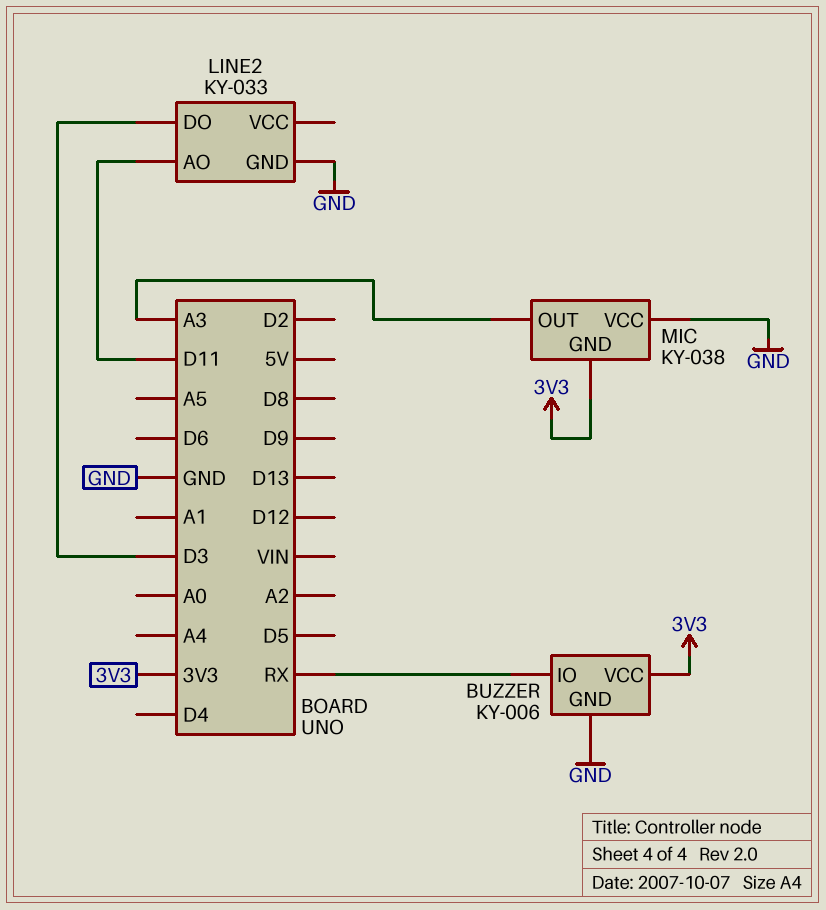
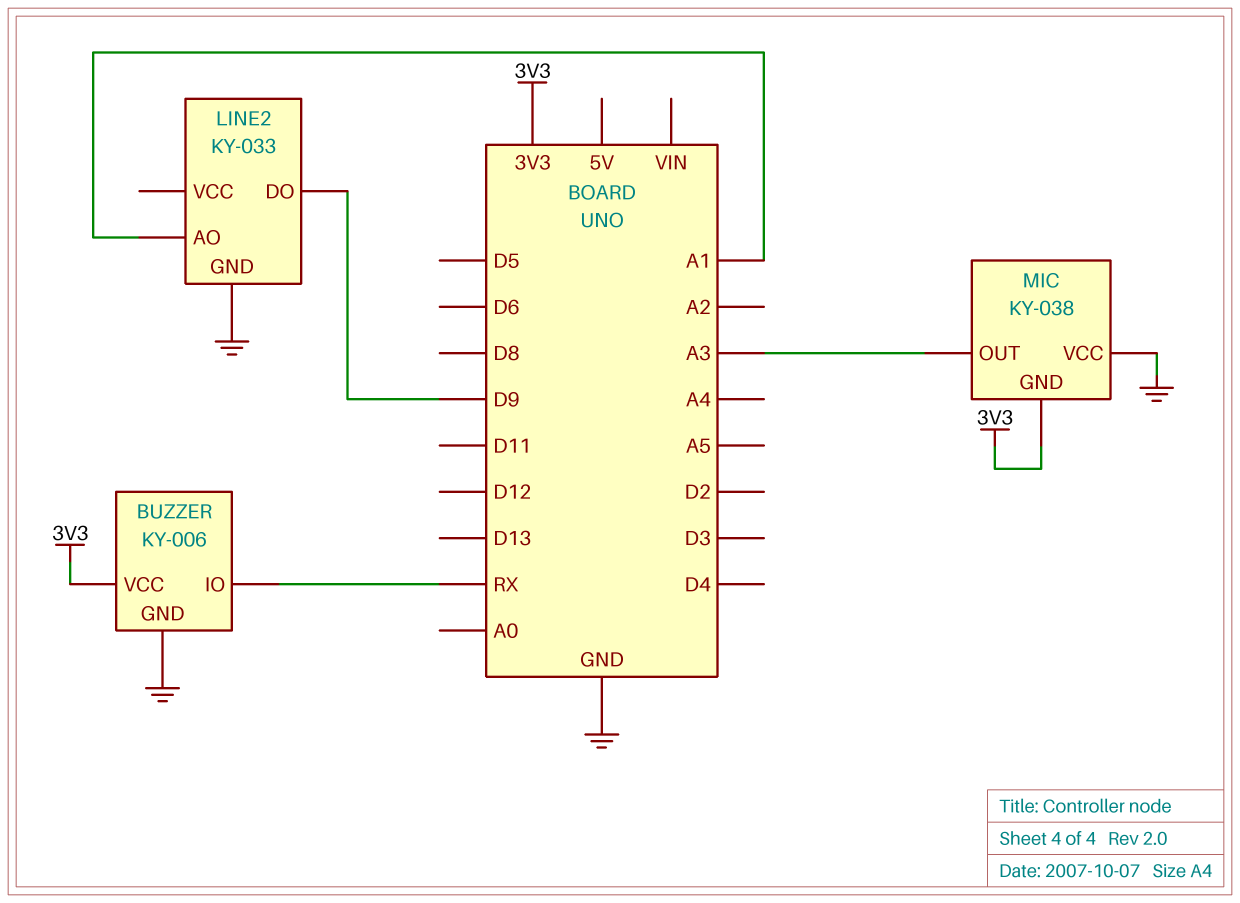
LINE2 pin AO: D11 -> A1
LINE2 pin DO: D3 -> D9

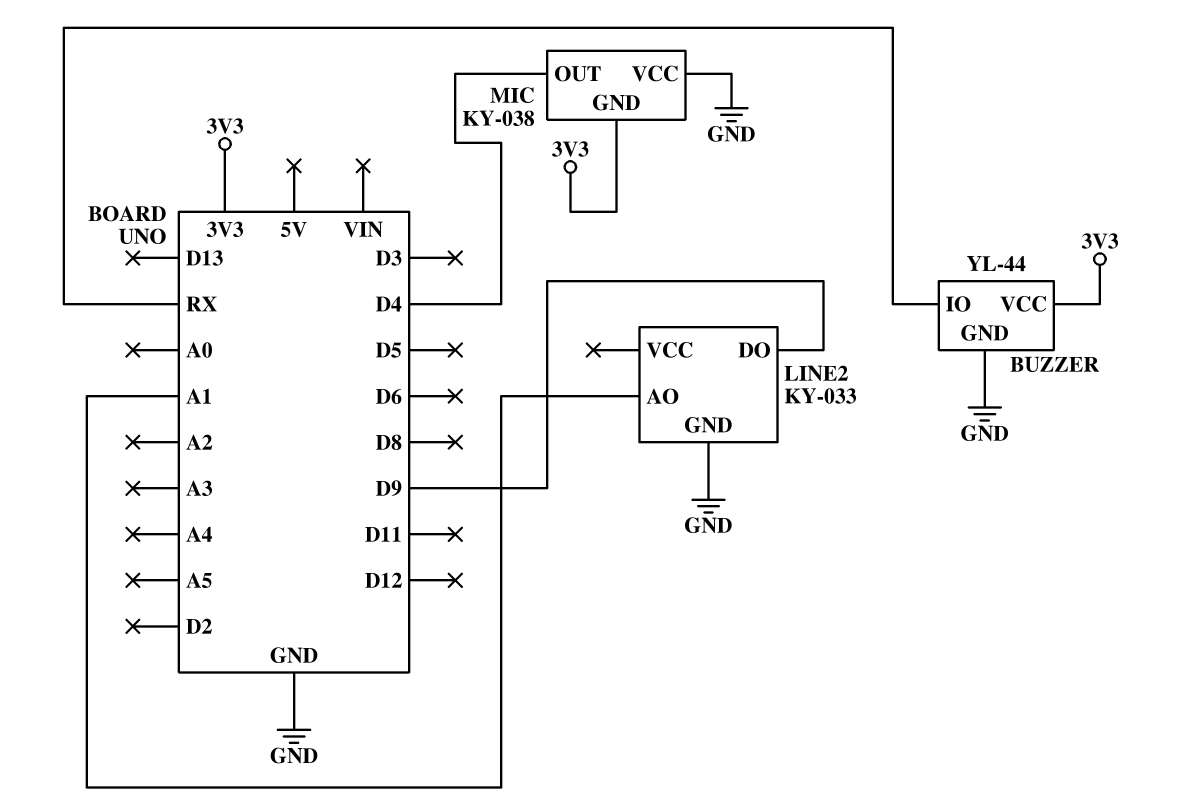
BUZZER: KY-006 -> YL-44
MIC pin OUT: A3 -> D4

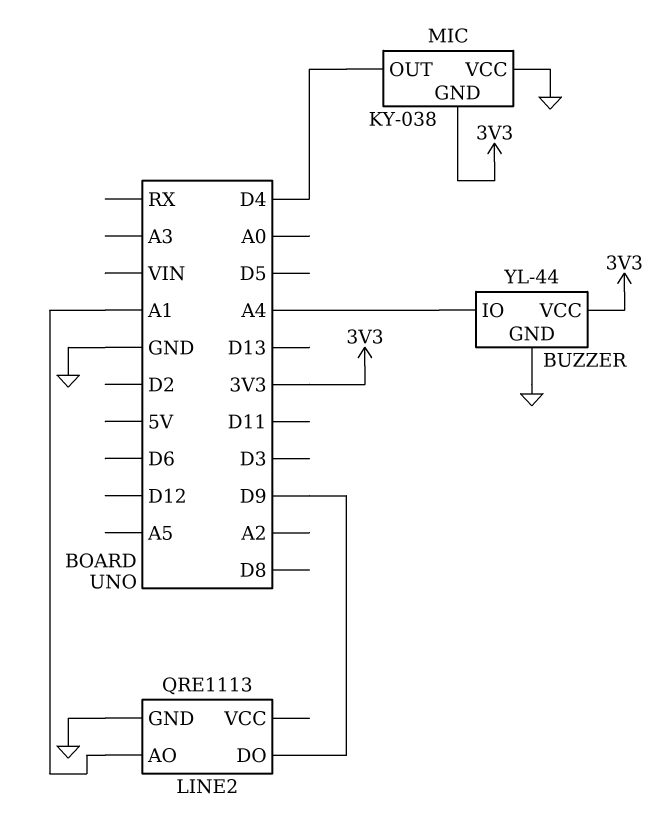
BUZZER pin IO: RX -> A4
LINE2: KY-033 -> QRE1113

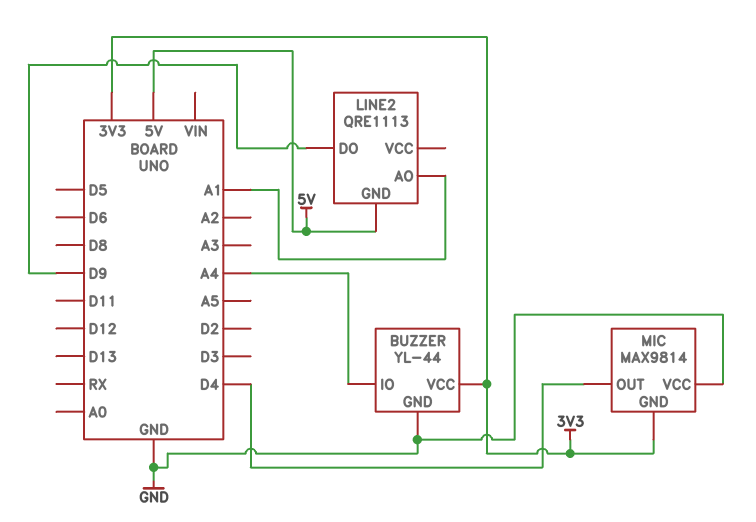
LINE2 pin GND: GND -> 5V
MIC: KY-038 -> MAX9814

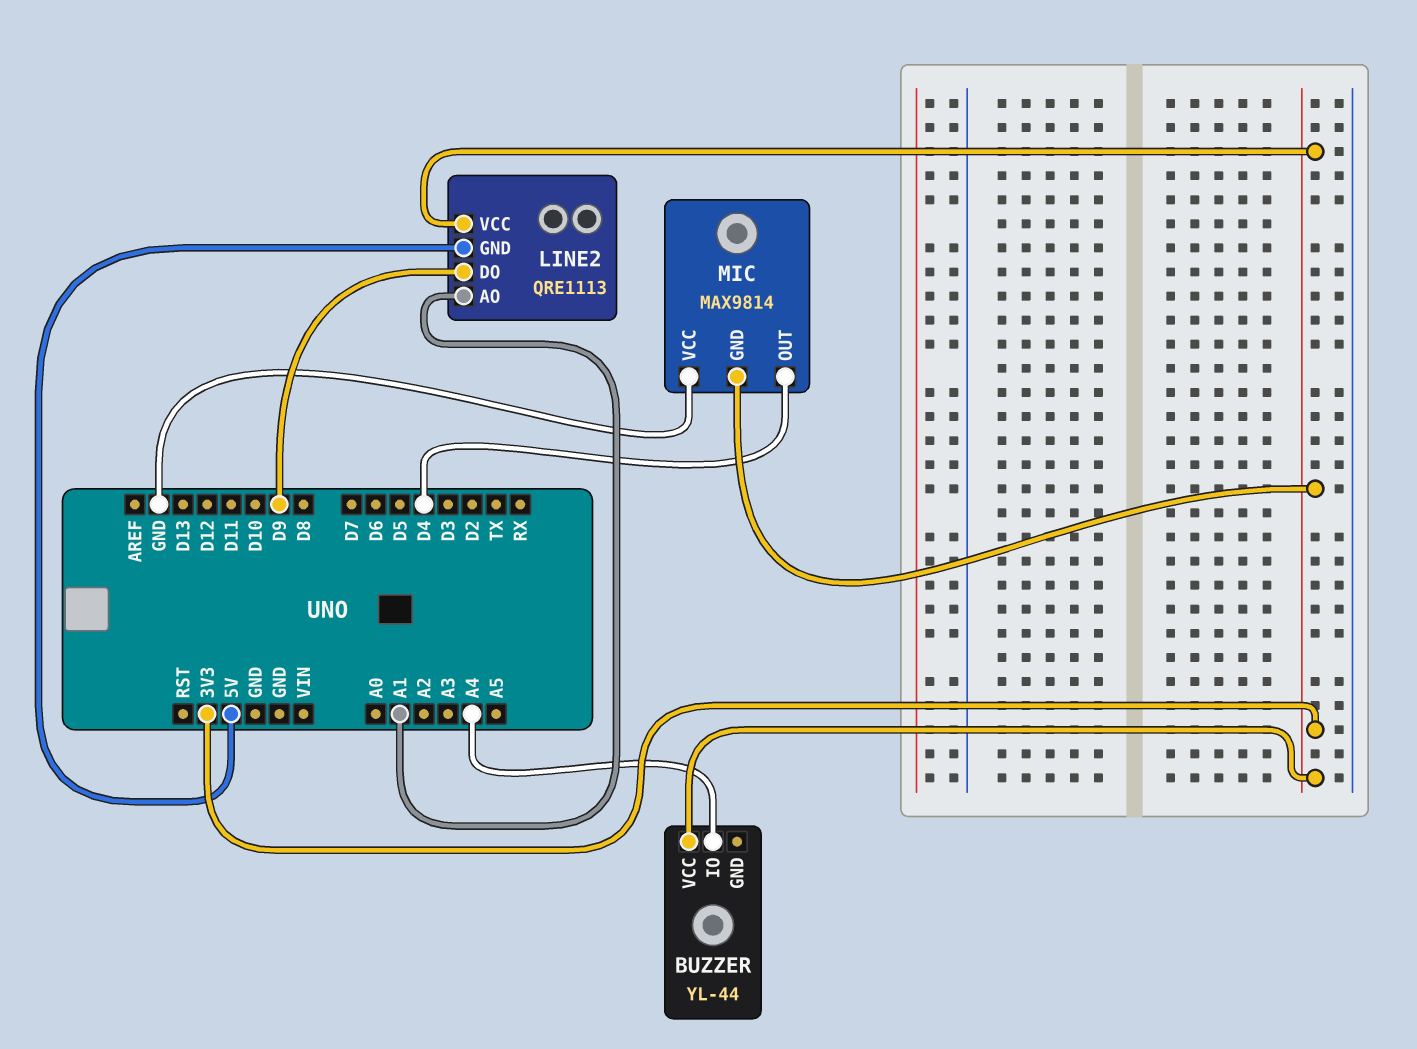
BUZZER pin GND: GND -> none
LINE2 pin VCC: none -> 3V3

